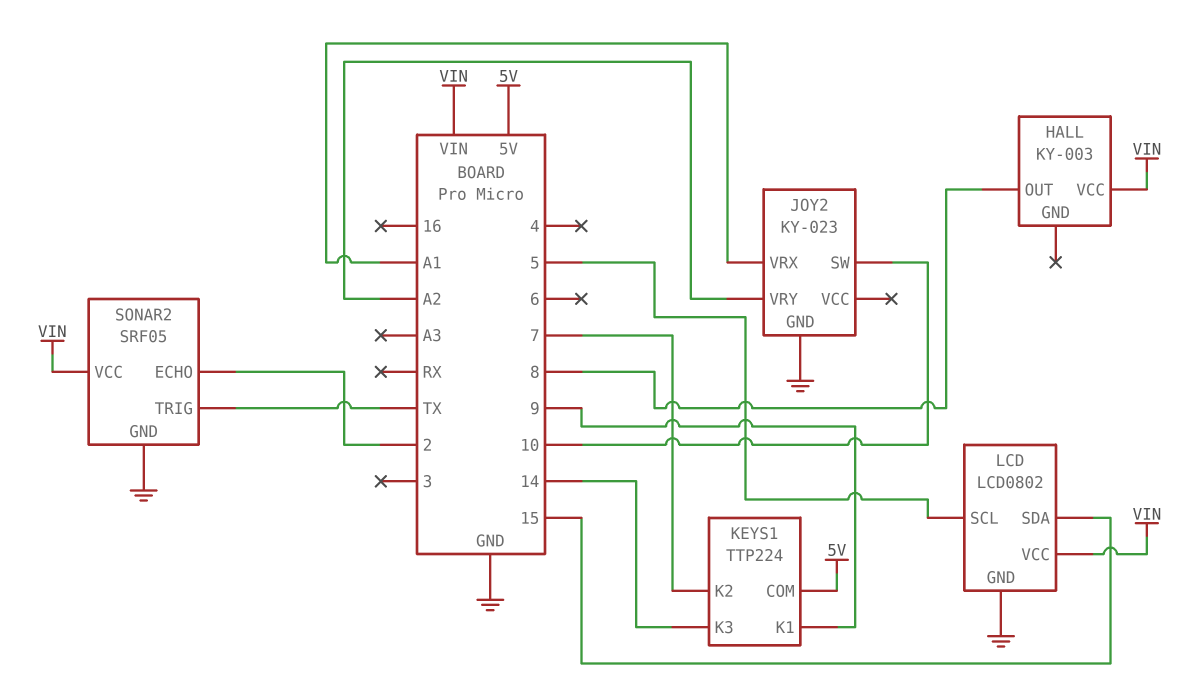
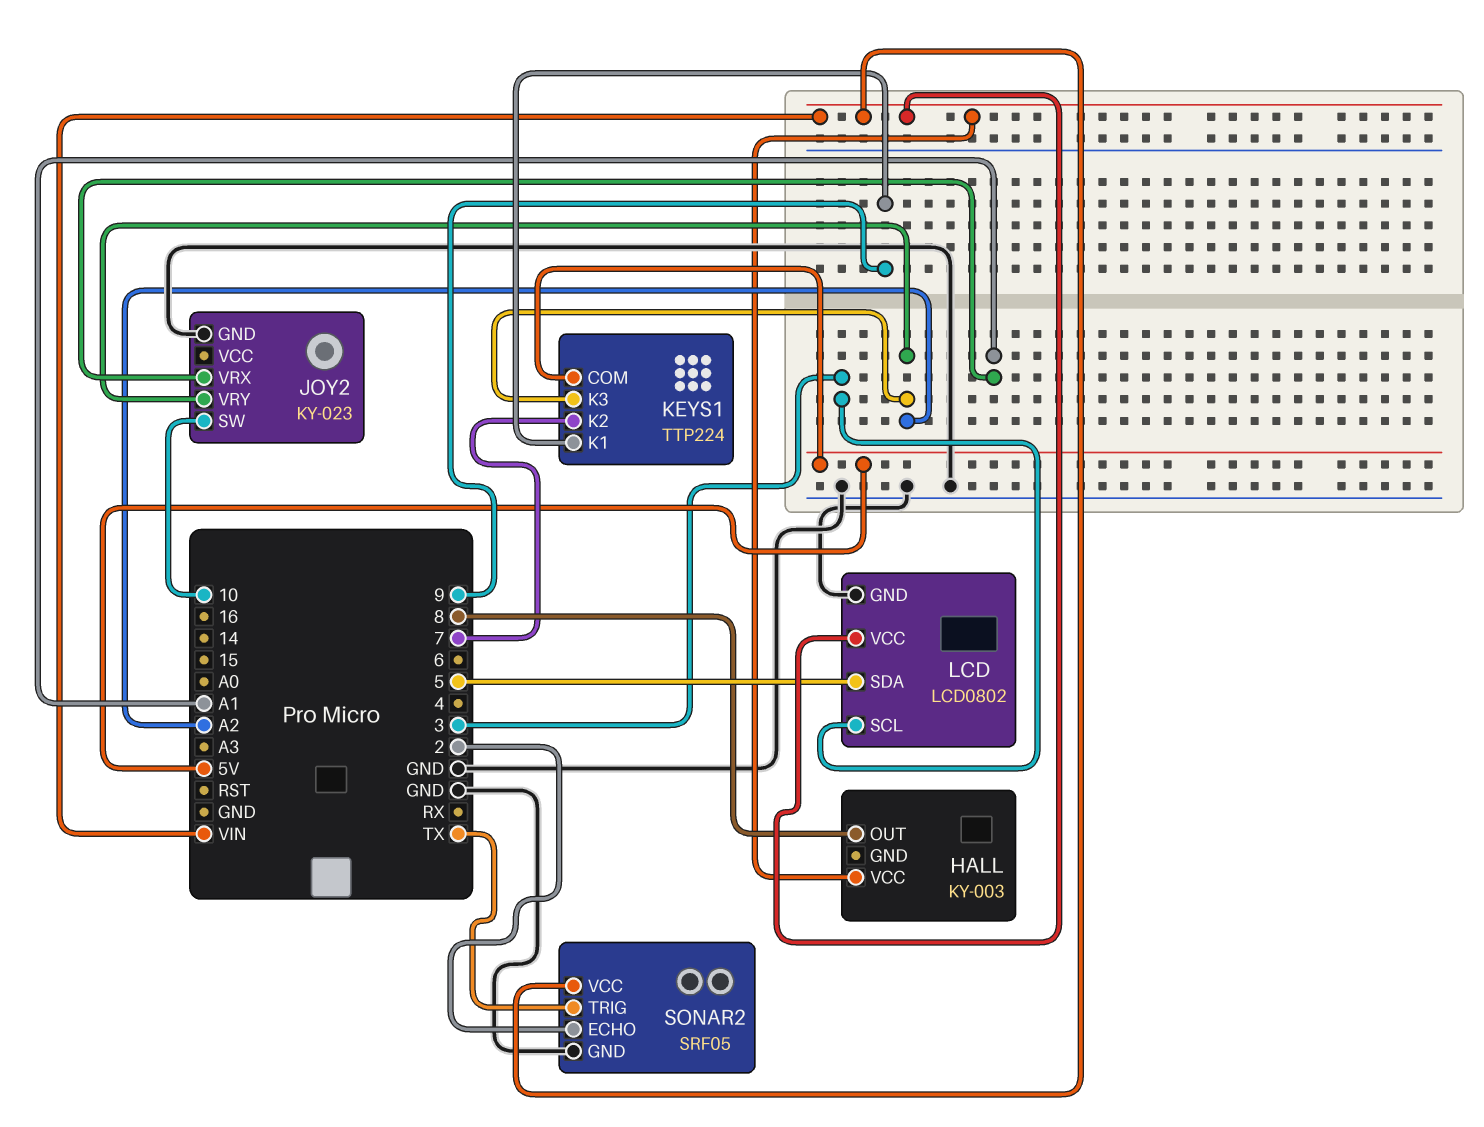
KEYS1 pin K3: 14 -> A2
LCD pin SCL: 5 -> 3
LCD pin SDA: 15 -> 5

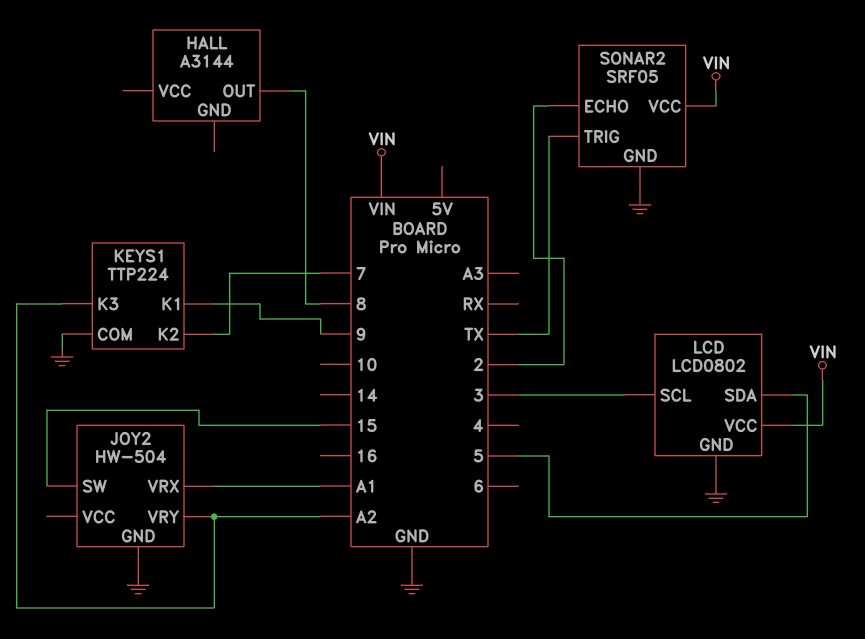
HALL: KY-003 -> A3144
HALL pin VCC: VIN -> none
JOY2: KY-023 -> HW-504
JOY2 pin SW: 10 -> 15
KEYS1 pin COM: 5V -> GND

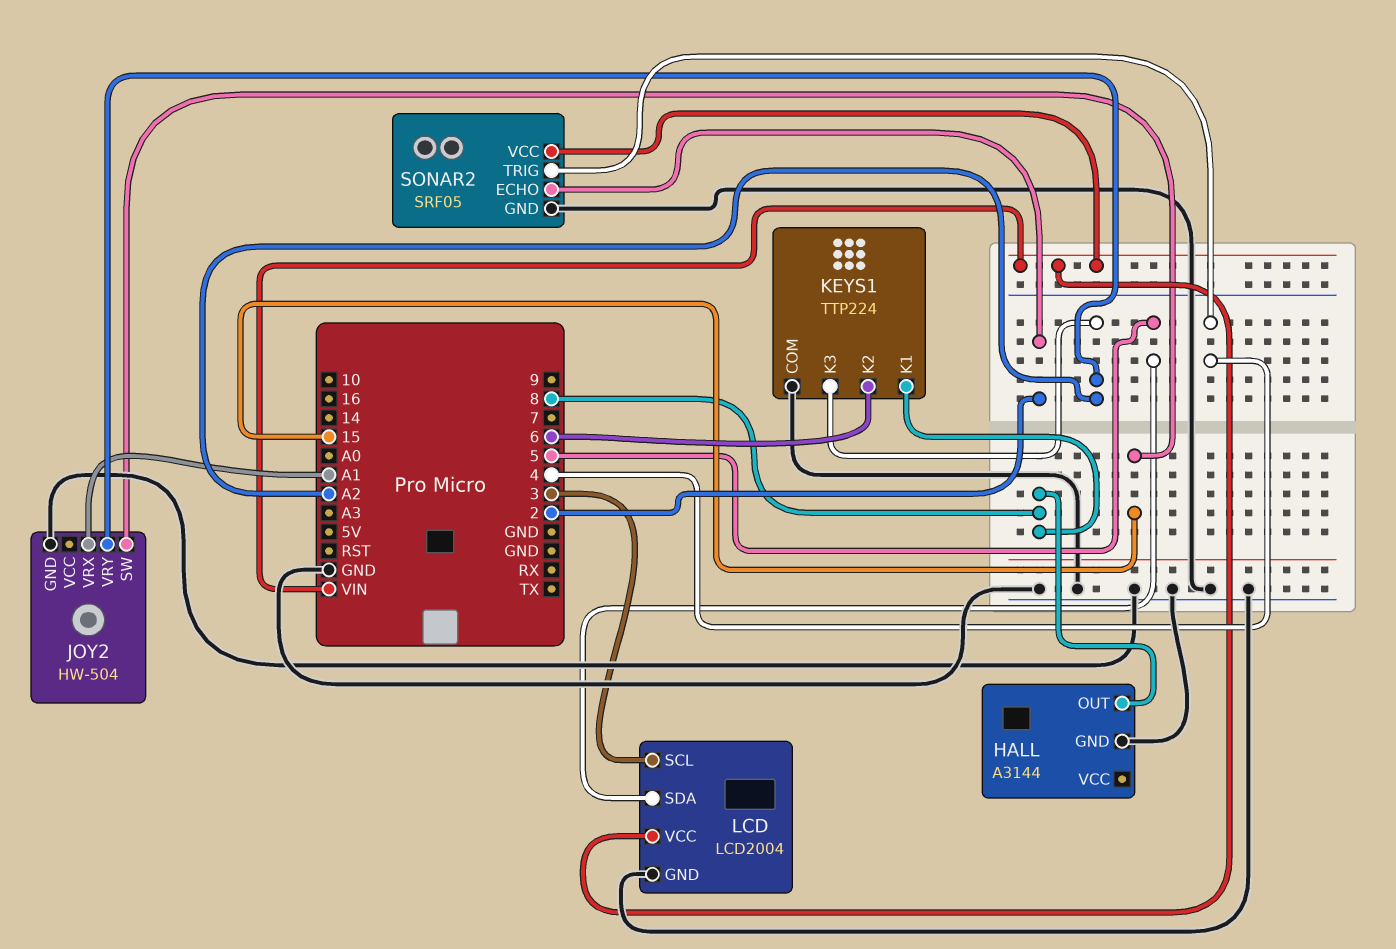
HALL pin GND: none -> GND
KEYS1 pin K1: 9 -> 8
KEYS1 pin K2: 7 -> 6
LCD: LCD0802 -> LCD2004
SONAR2 pin TRIG: TX -> 4

